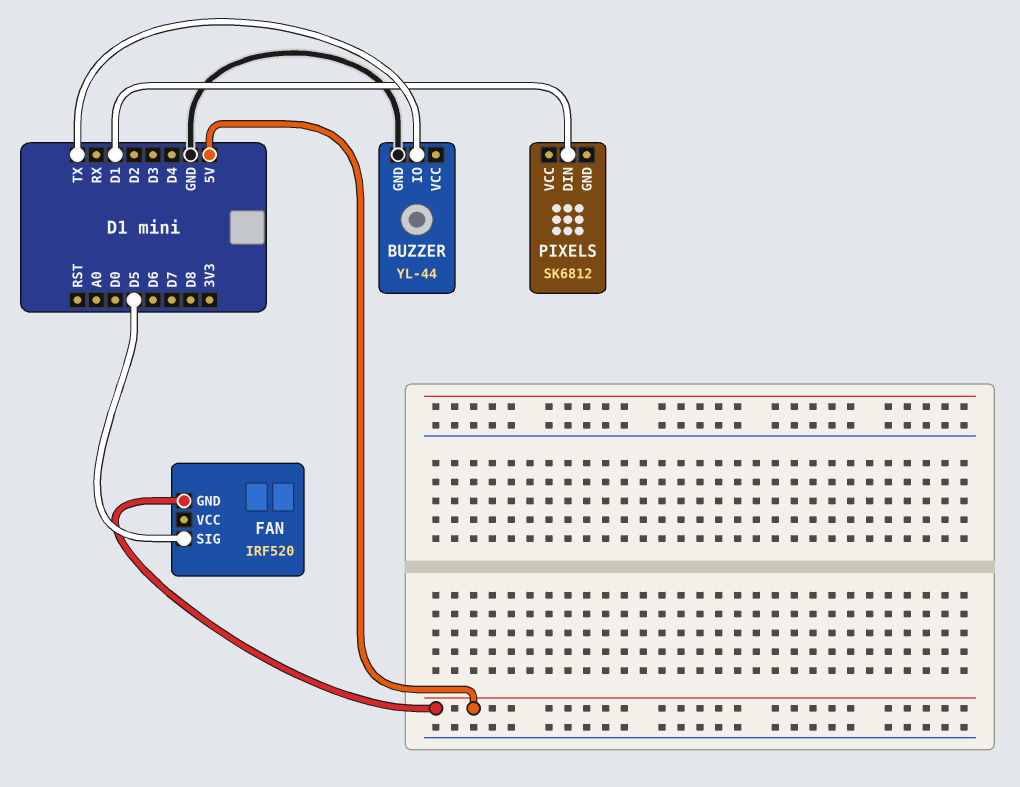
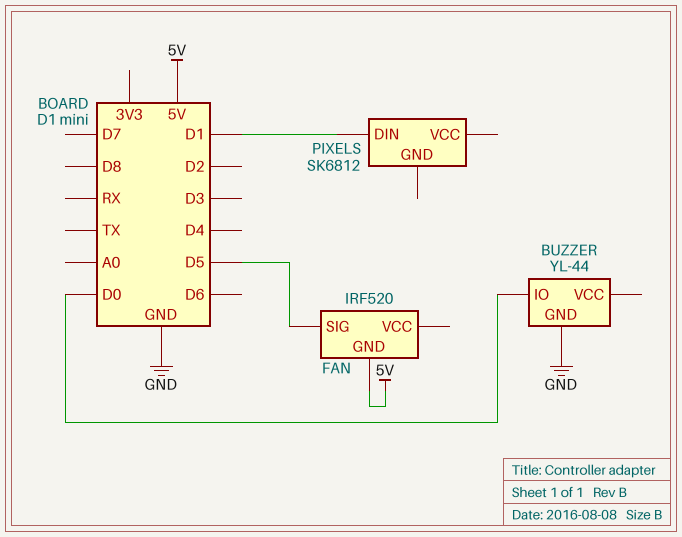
BUZZER pin IO: TX -> D0

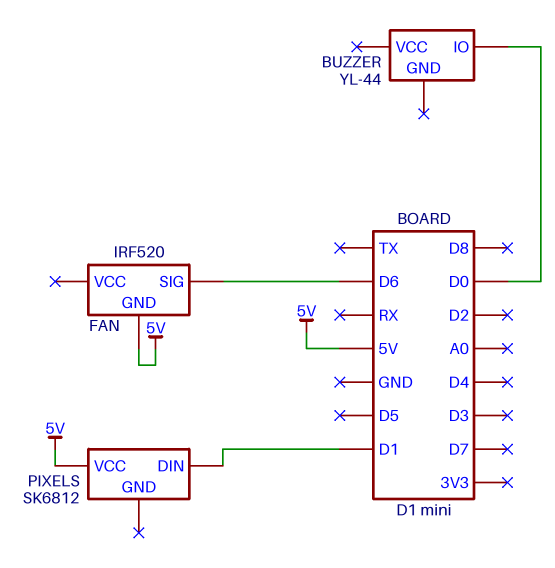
BUZZER pin GND: GND -> none
FAN pin SIG: D5 -> D6
PIXELS pin VCC: none -> 5V

